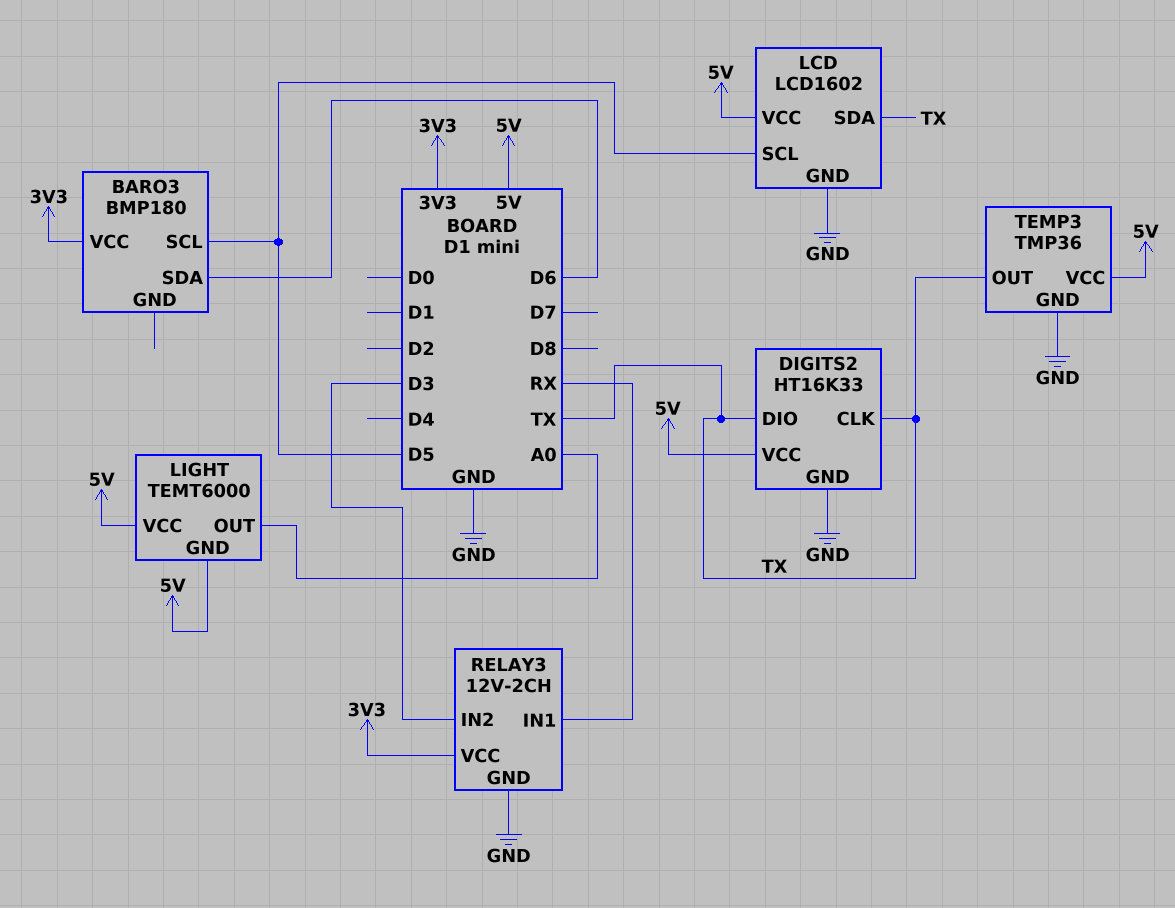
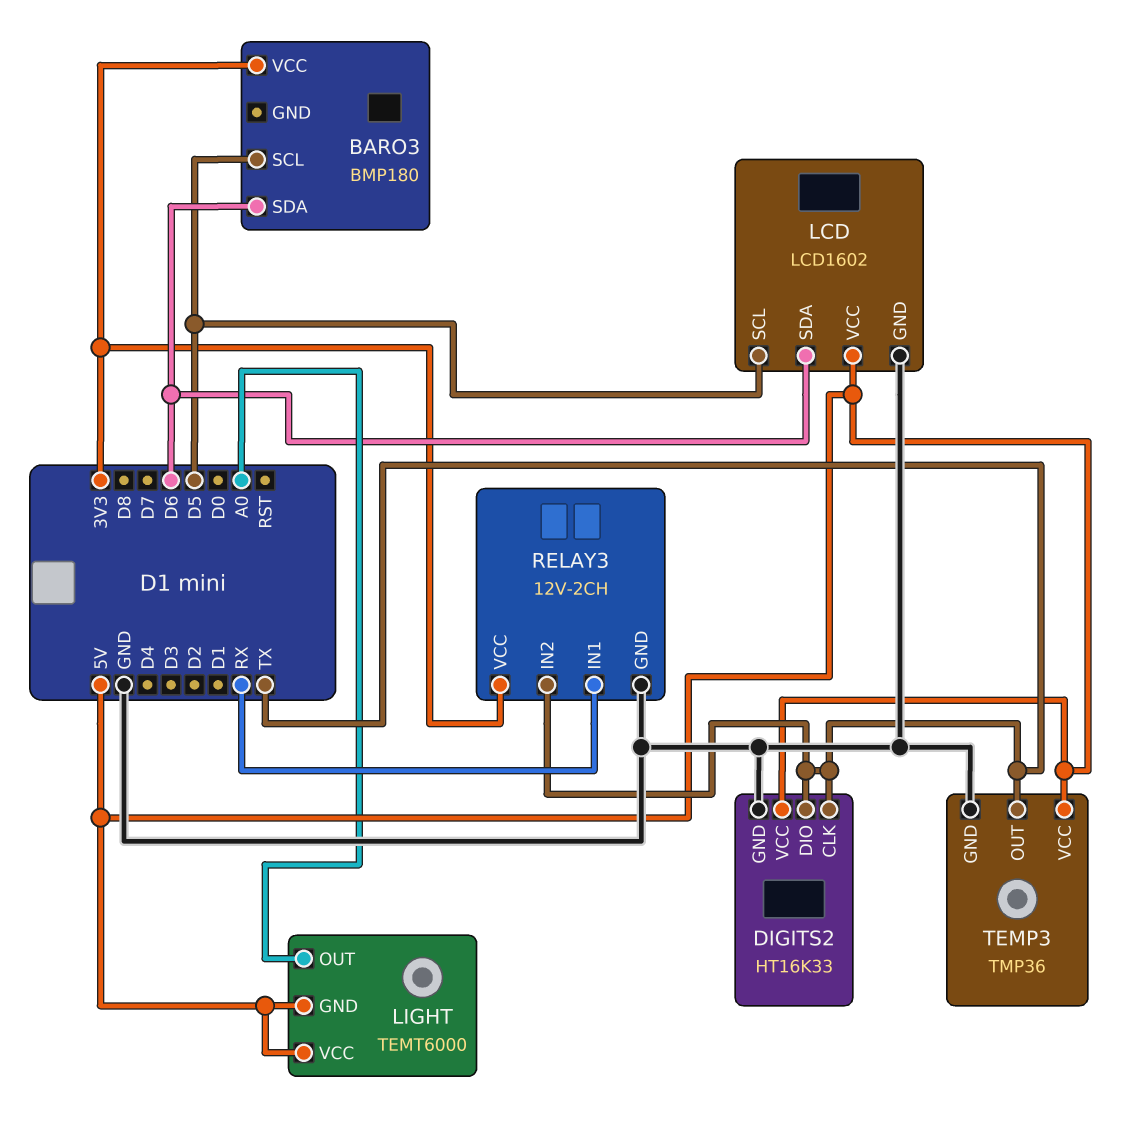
LCD pin SDA: TX -> D6
RELAY3 pin IN2: D3 -> TX

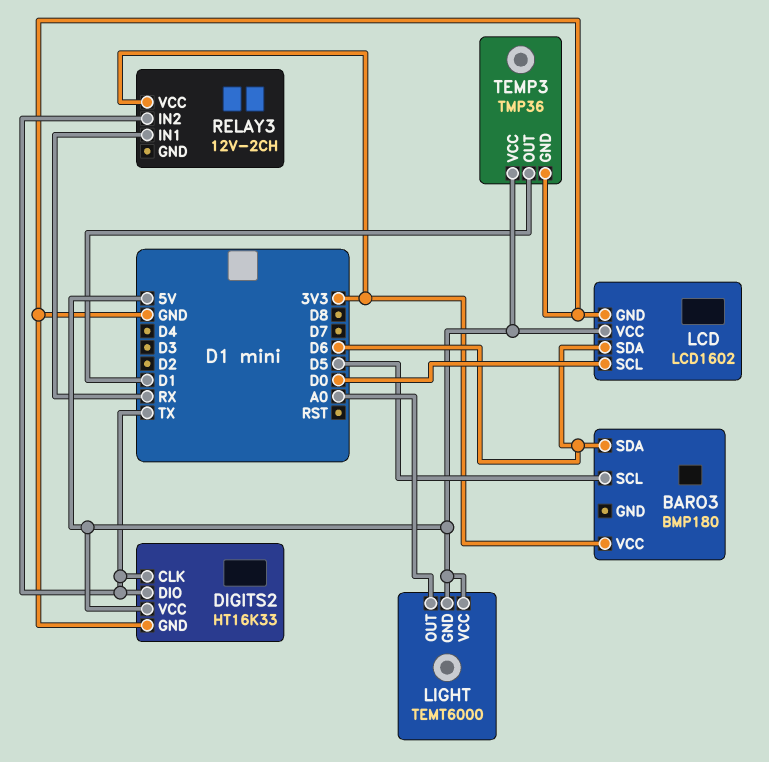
LCD pin SCL: D5 -> D0
RELAY3 pin GND: GND -> none
TEMP3 pin OUT: TX -> D1

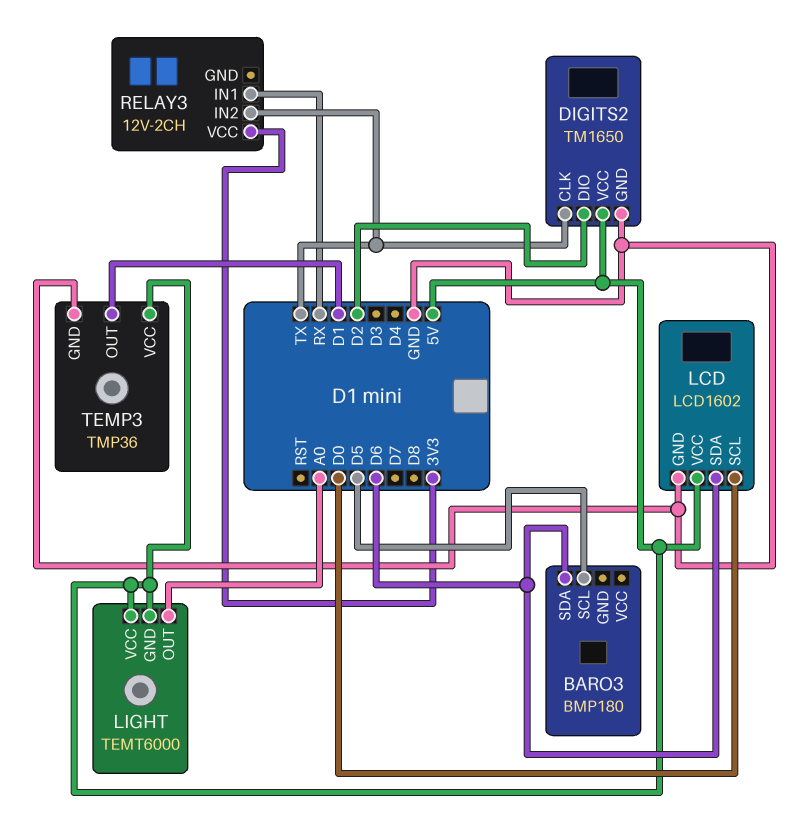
BARO3 pin VCC: 3V3 -> none
DIGITS2: HT16K33 -> TM1650
DIGITS2 pin DIO: TX -> D2

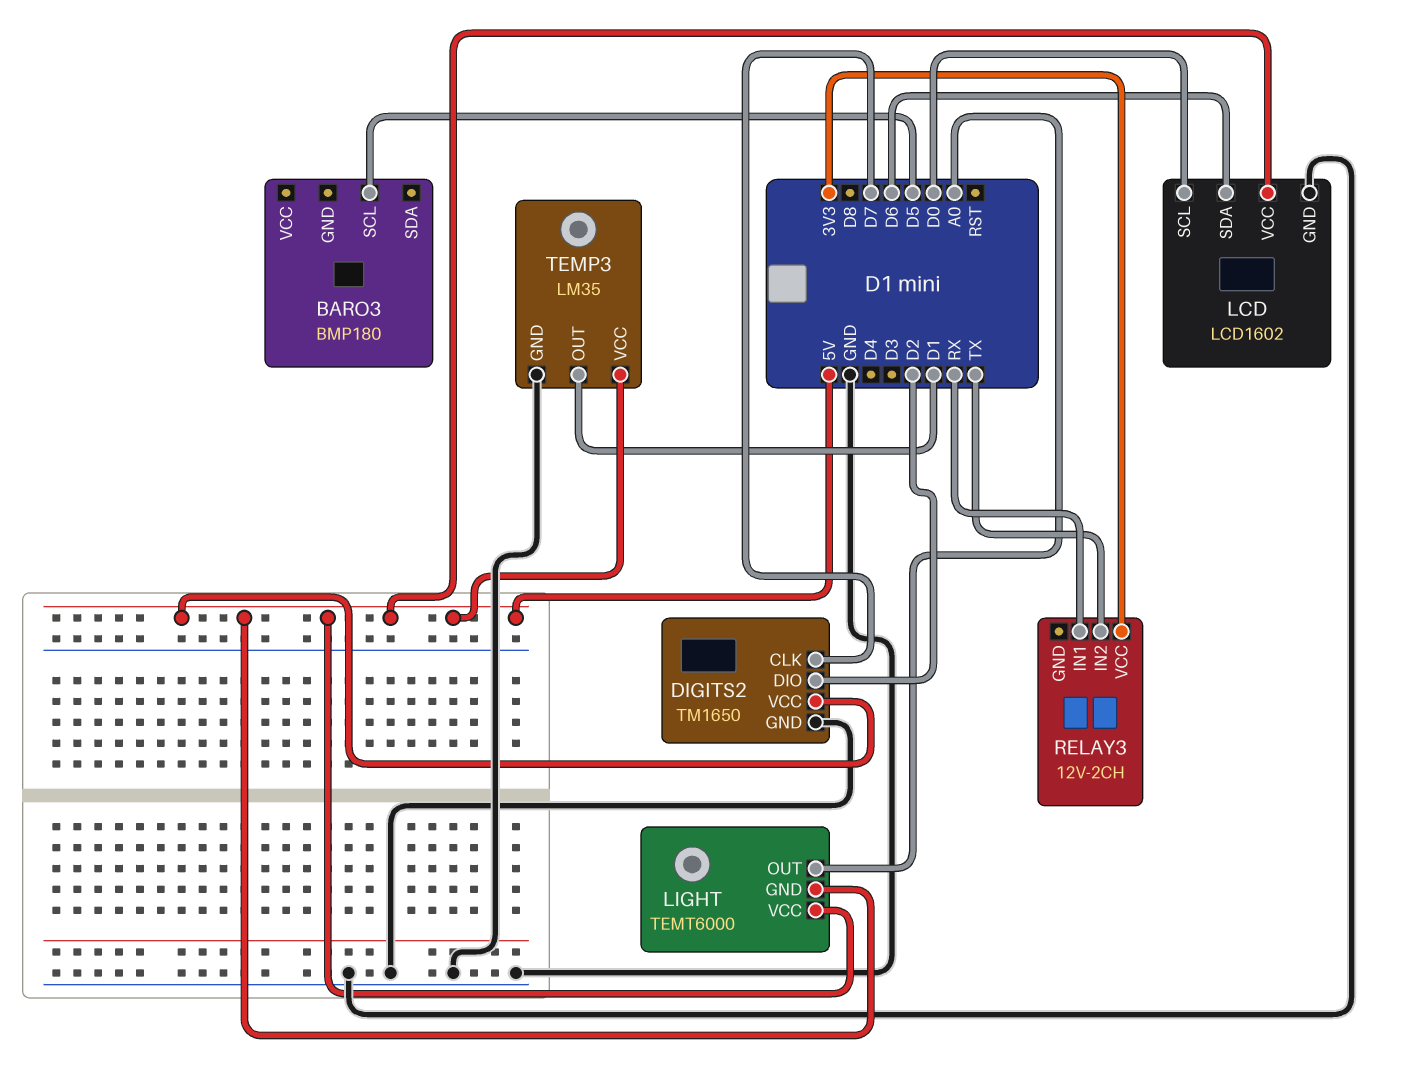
BARO3 pin SDA: D6 -> none
DIGITS2 pin CLK: TX -> D7
TEMP3: TMP36 -> LM35

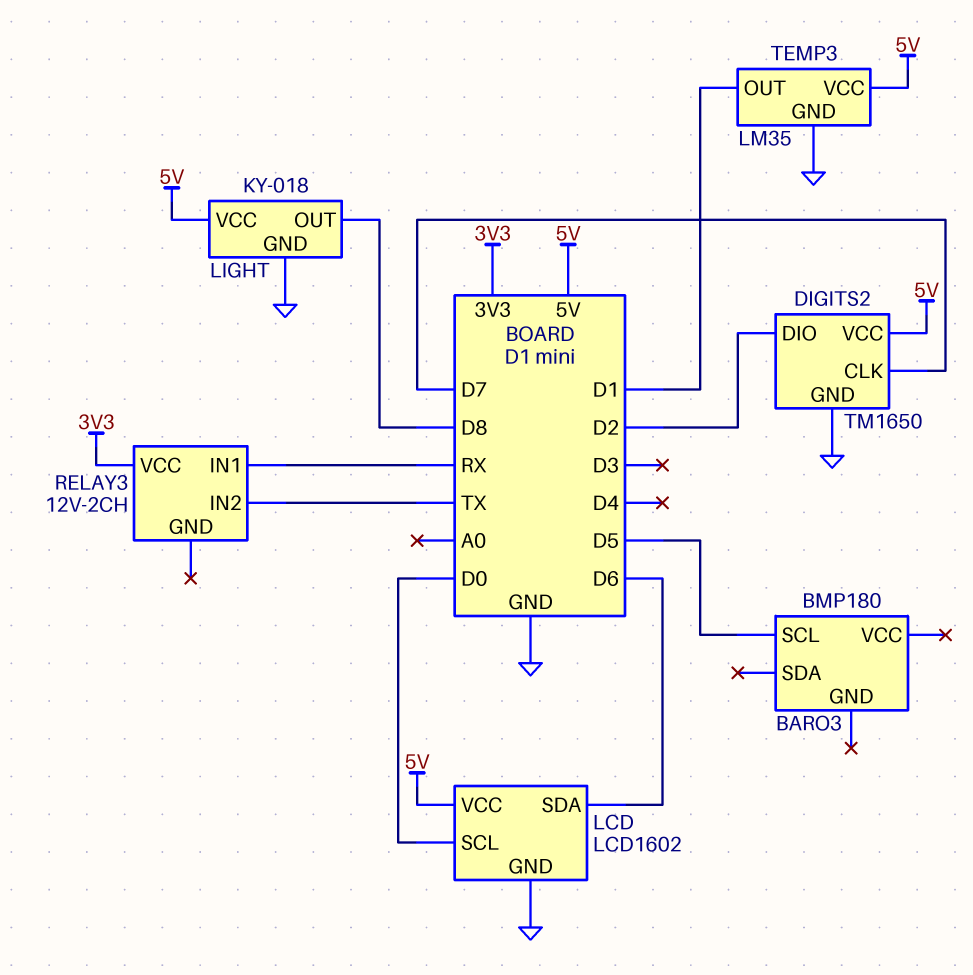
LIGHT: TEMT6000 -> KY-018
LIGHT pin GND: 5V -> GND
LIGHT pin OUT: A0 -> D8

